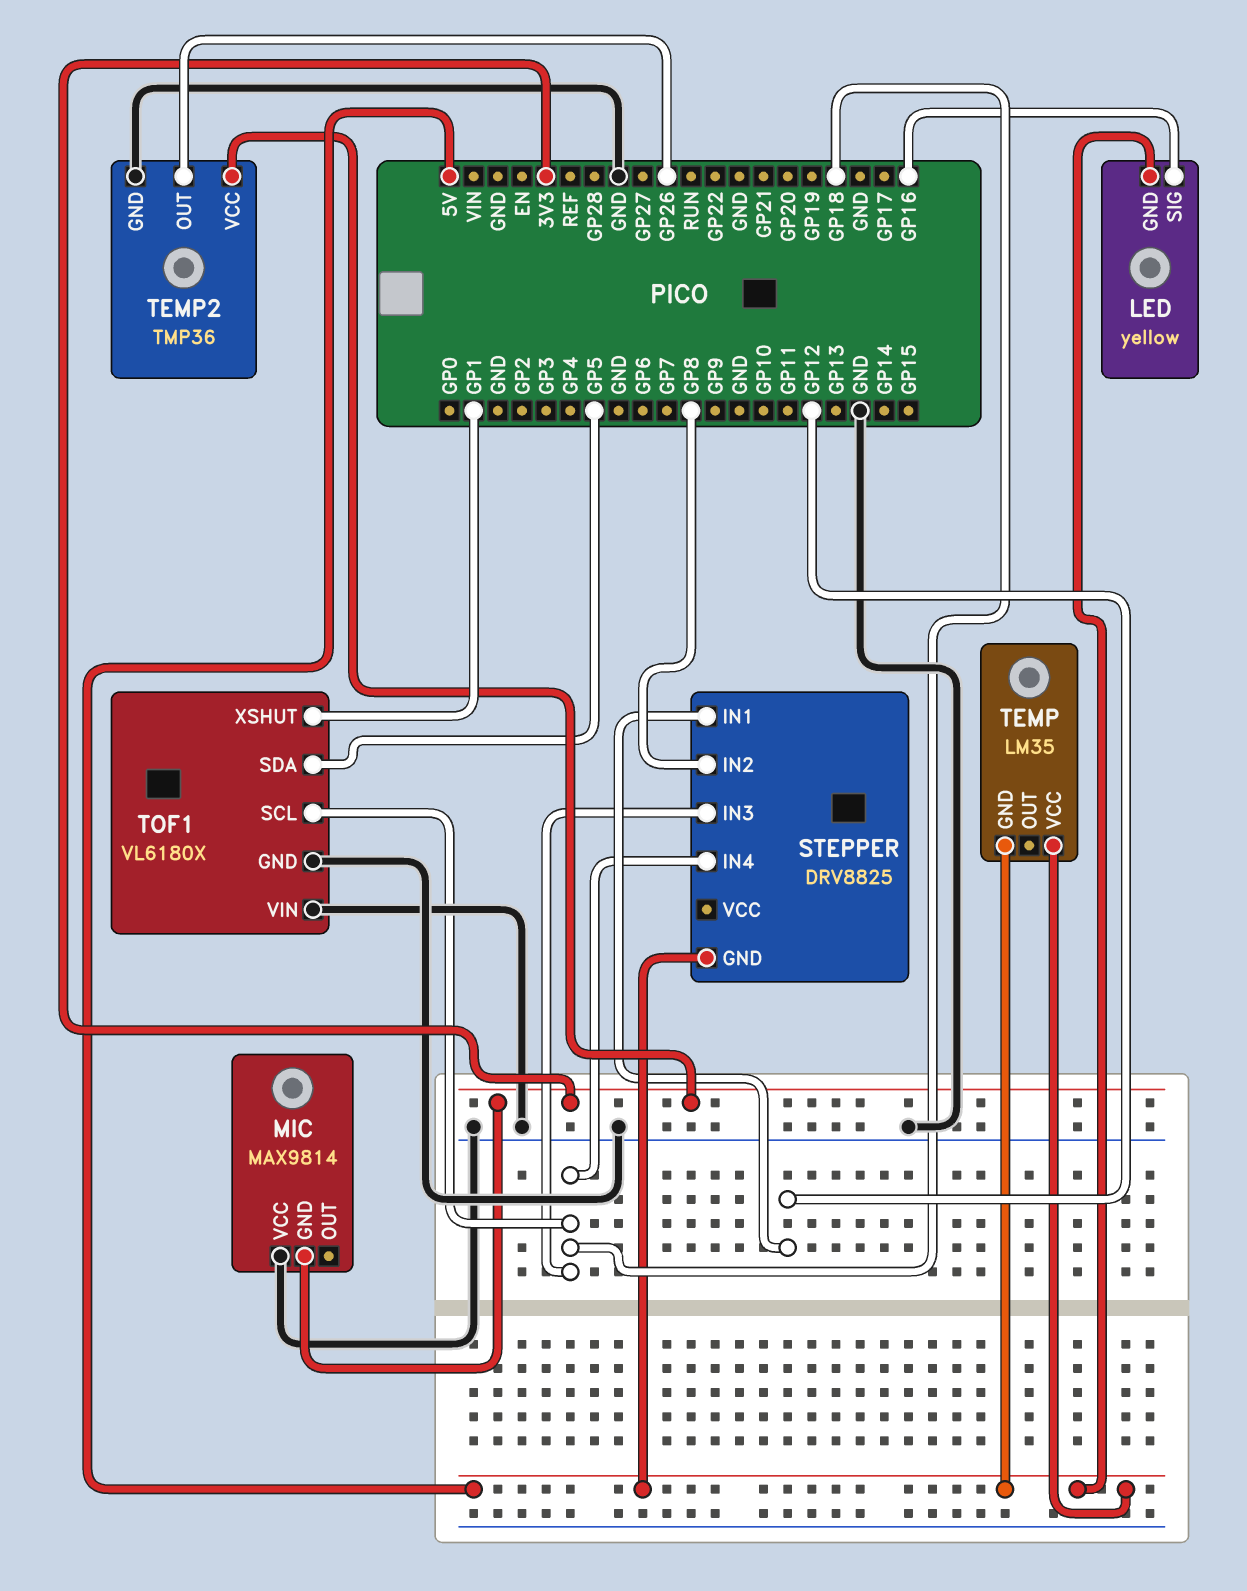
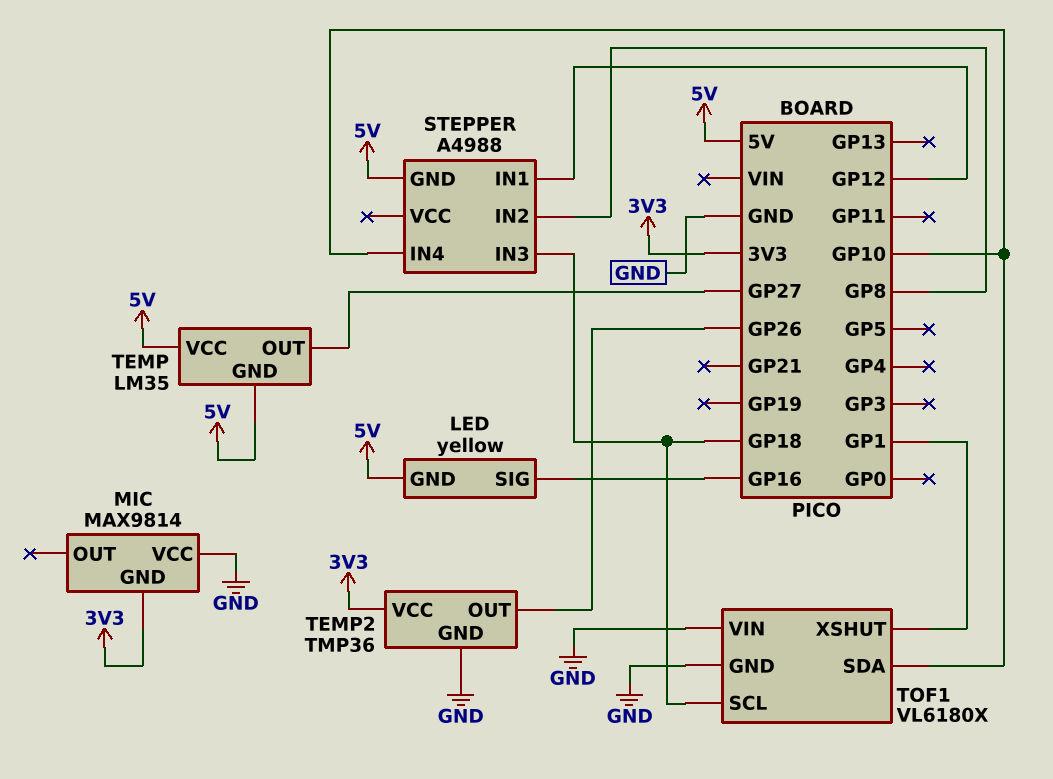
STEPPER: DRV8825 -> A4988
STEPPER pin IN4: GP18 -> GP10
TEMP pin OUT: none -> GP27
TOF1 pin SDA: GP5 -> GP10

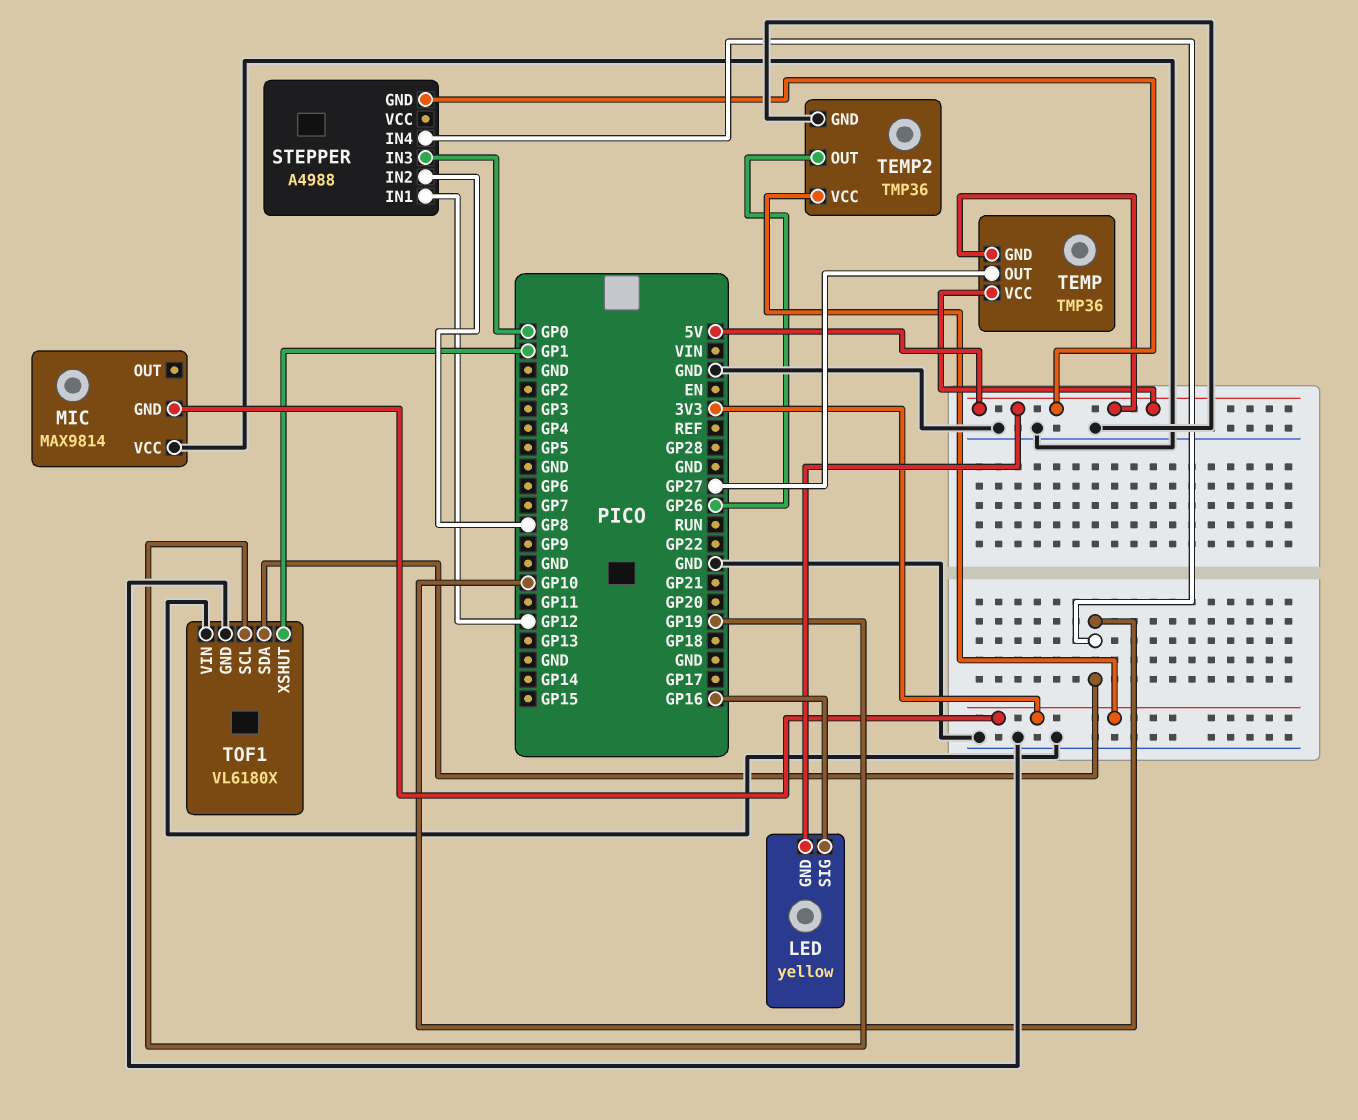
STEPPER pin IN3: GP18 -> GP0
TEMP: LM35 -> TMP36
TOF1 pin SCL: GP18 -> GP19

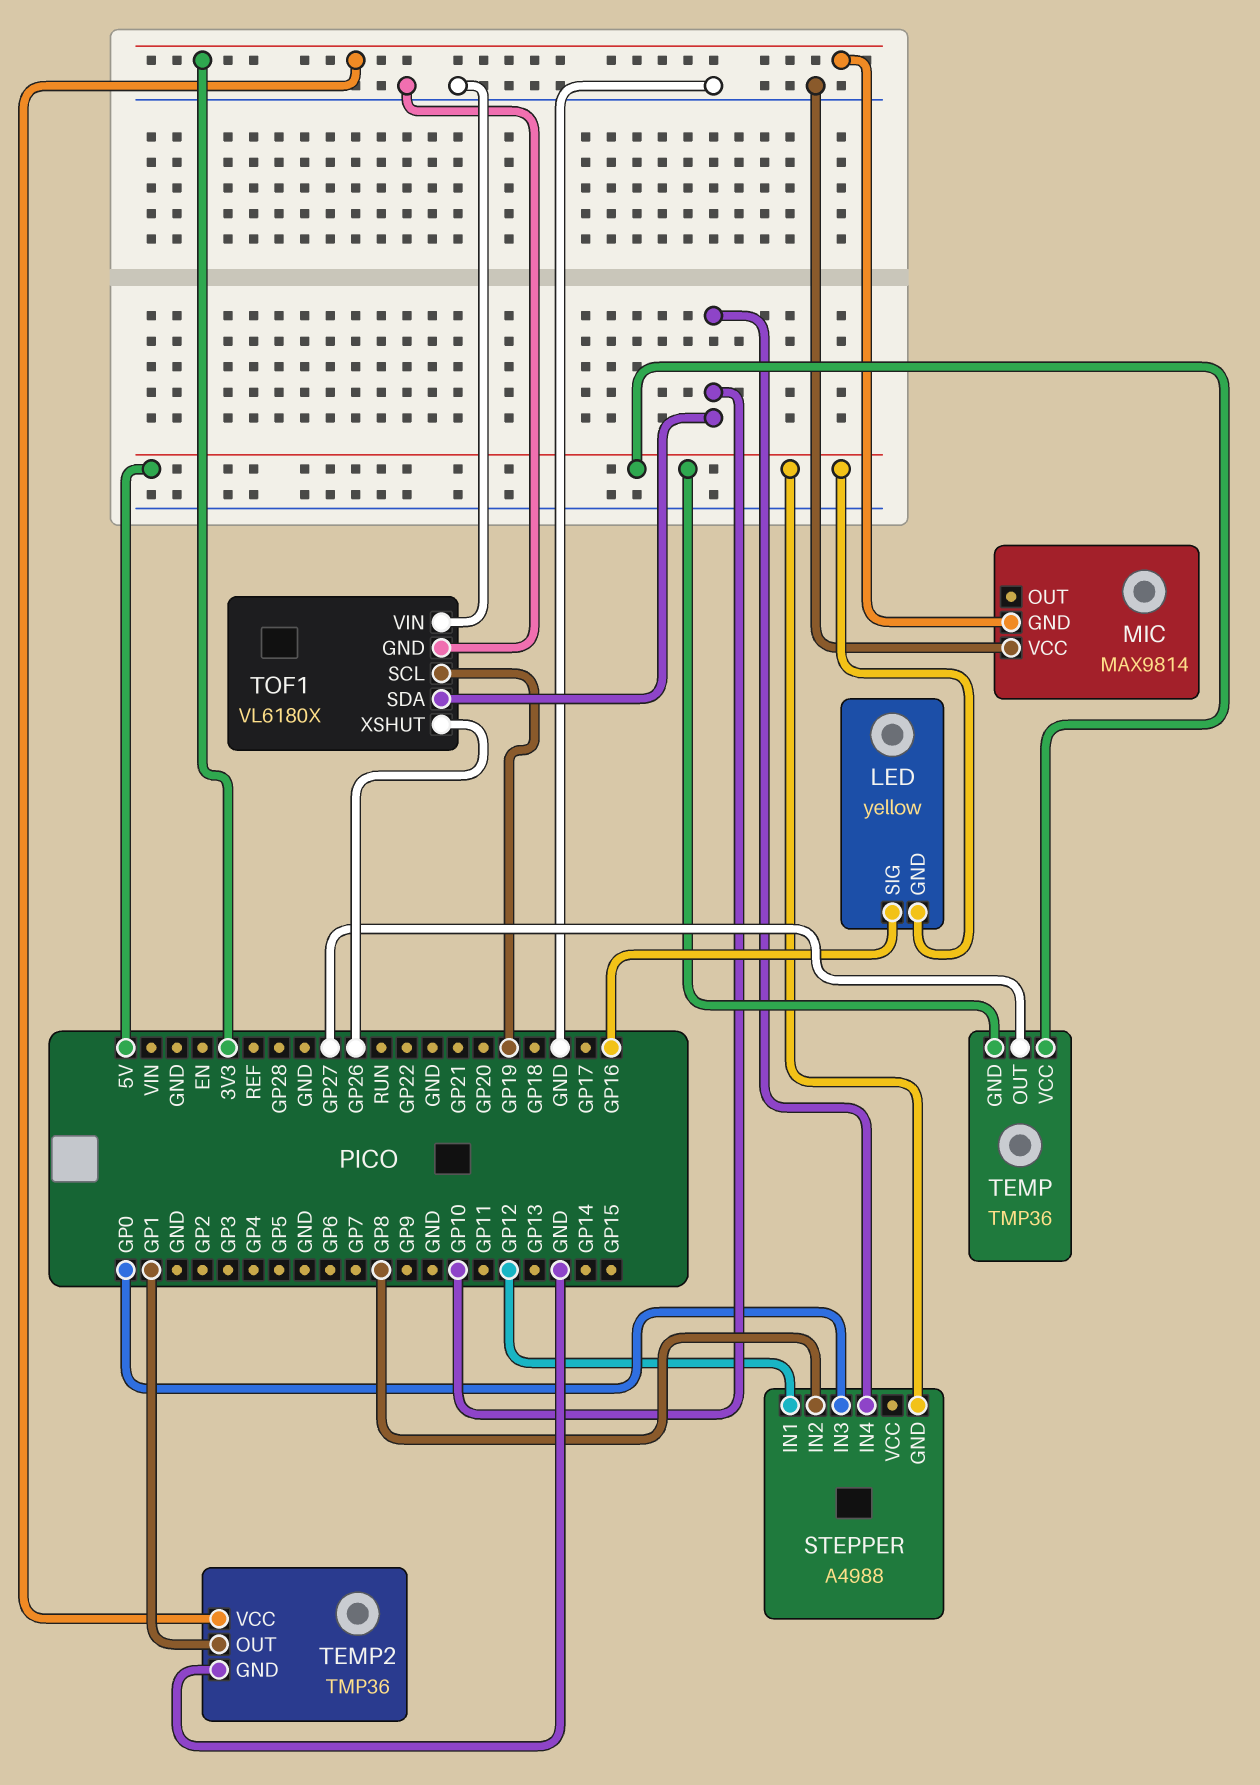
TEMP2 pin OUT: GP26 -> GP1
TOF1 pin XSHUT: GP1 -> GP26

